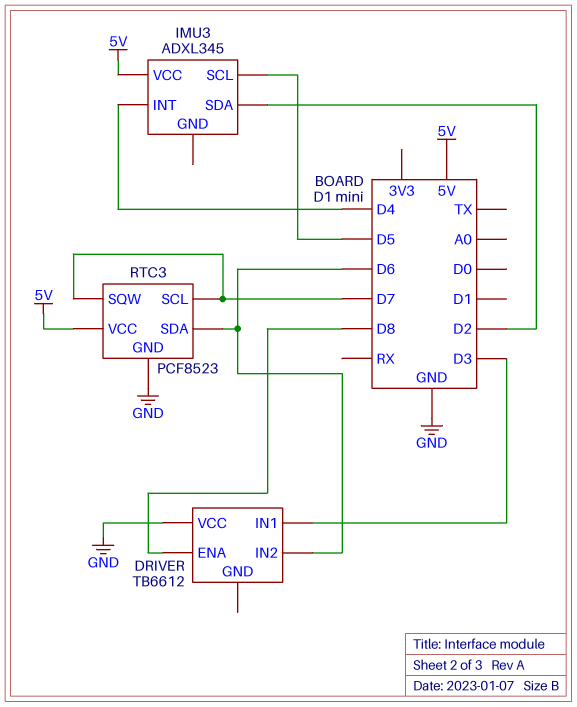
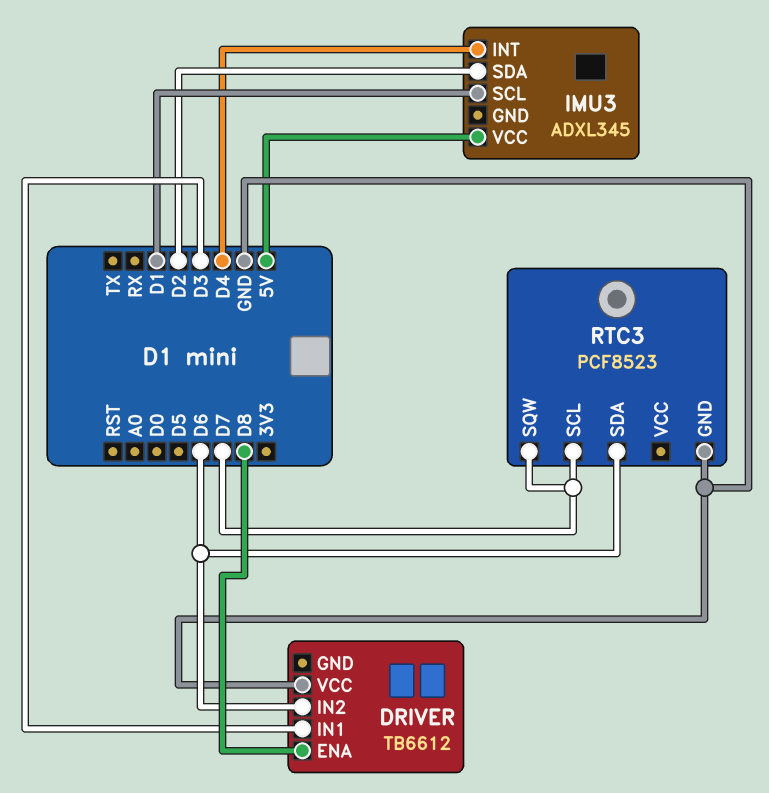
IMU3 pin SCL: D5 -> D1
RTC3 pin VCC: 5V -> none

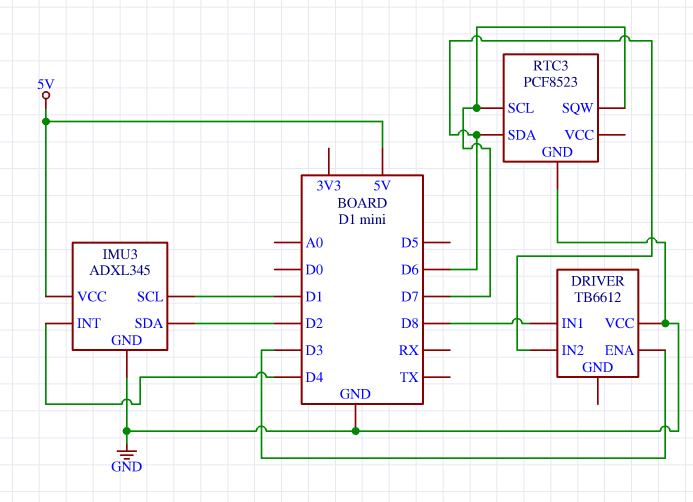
DRIVER pin ENA: D8 -> D3
DRIVER pin IN1: D3 -> D8
IMU3 pin GND: none -> GND

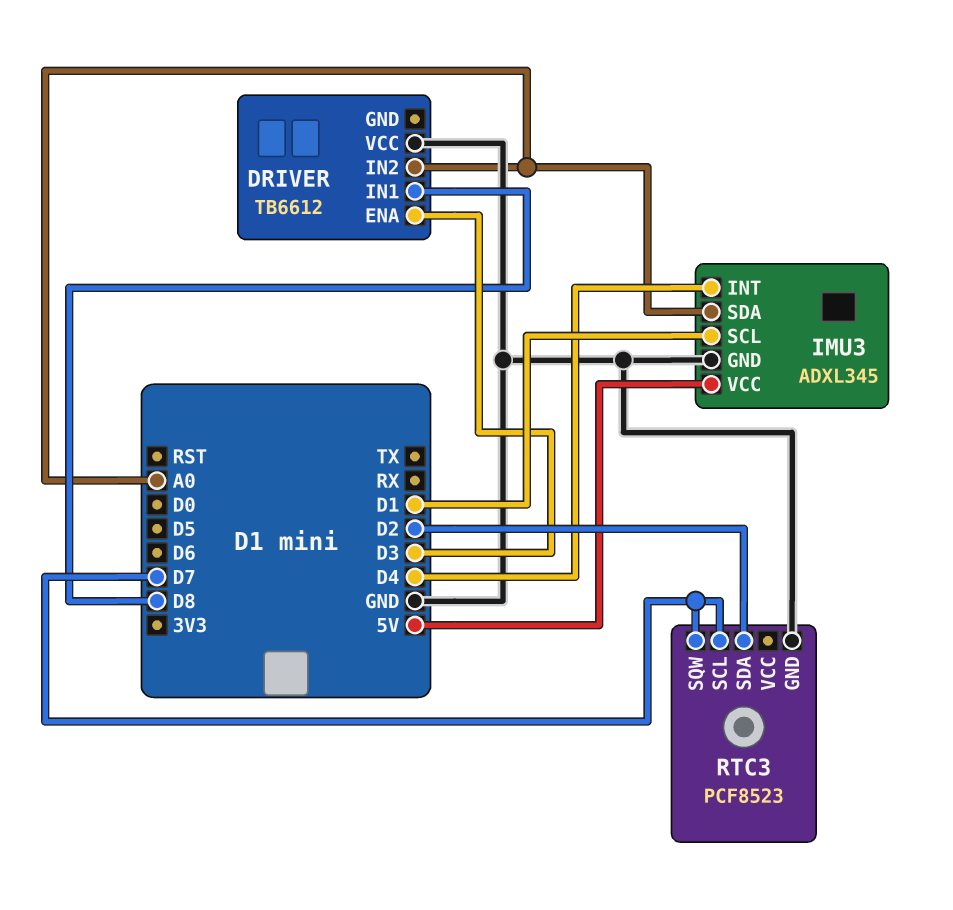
DRIVER pin IN2: D6 -> A0
IMU3 pin SDA: D2 -> A0
RTC3 pin SDA: D6 -> D2

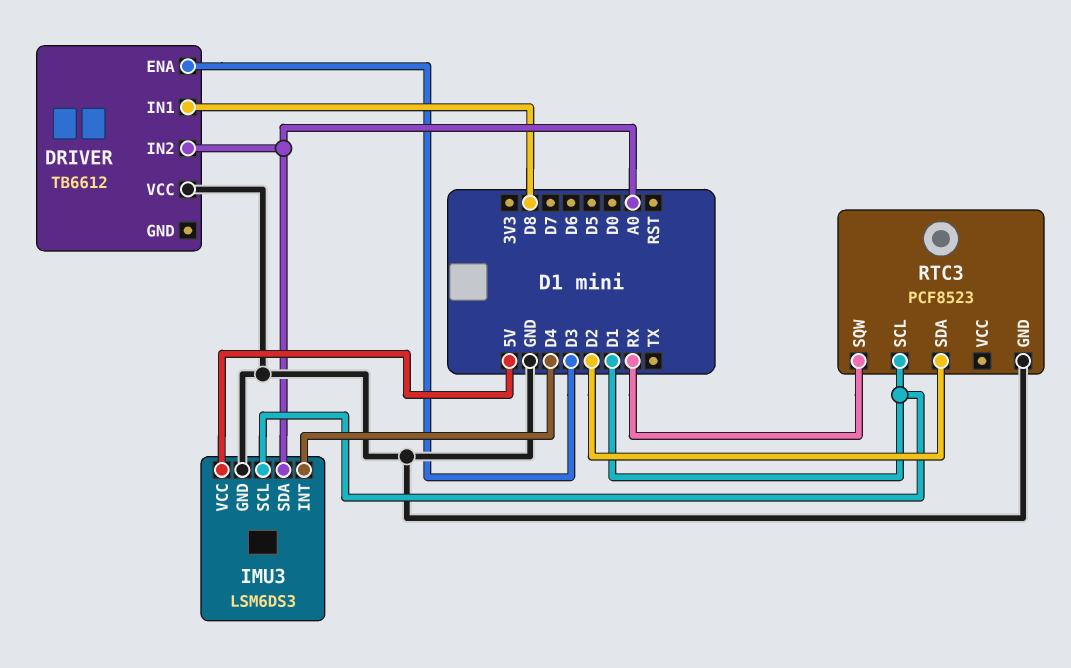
IMU3: ADXL345 -> LSM6DS3
RTC3 pin SCL: D7 -> D1
RTC3 pin SQW: D7 -> RX

